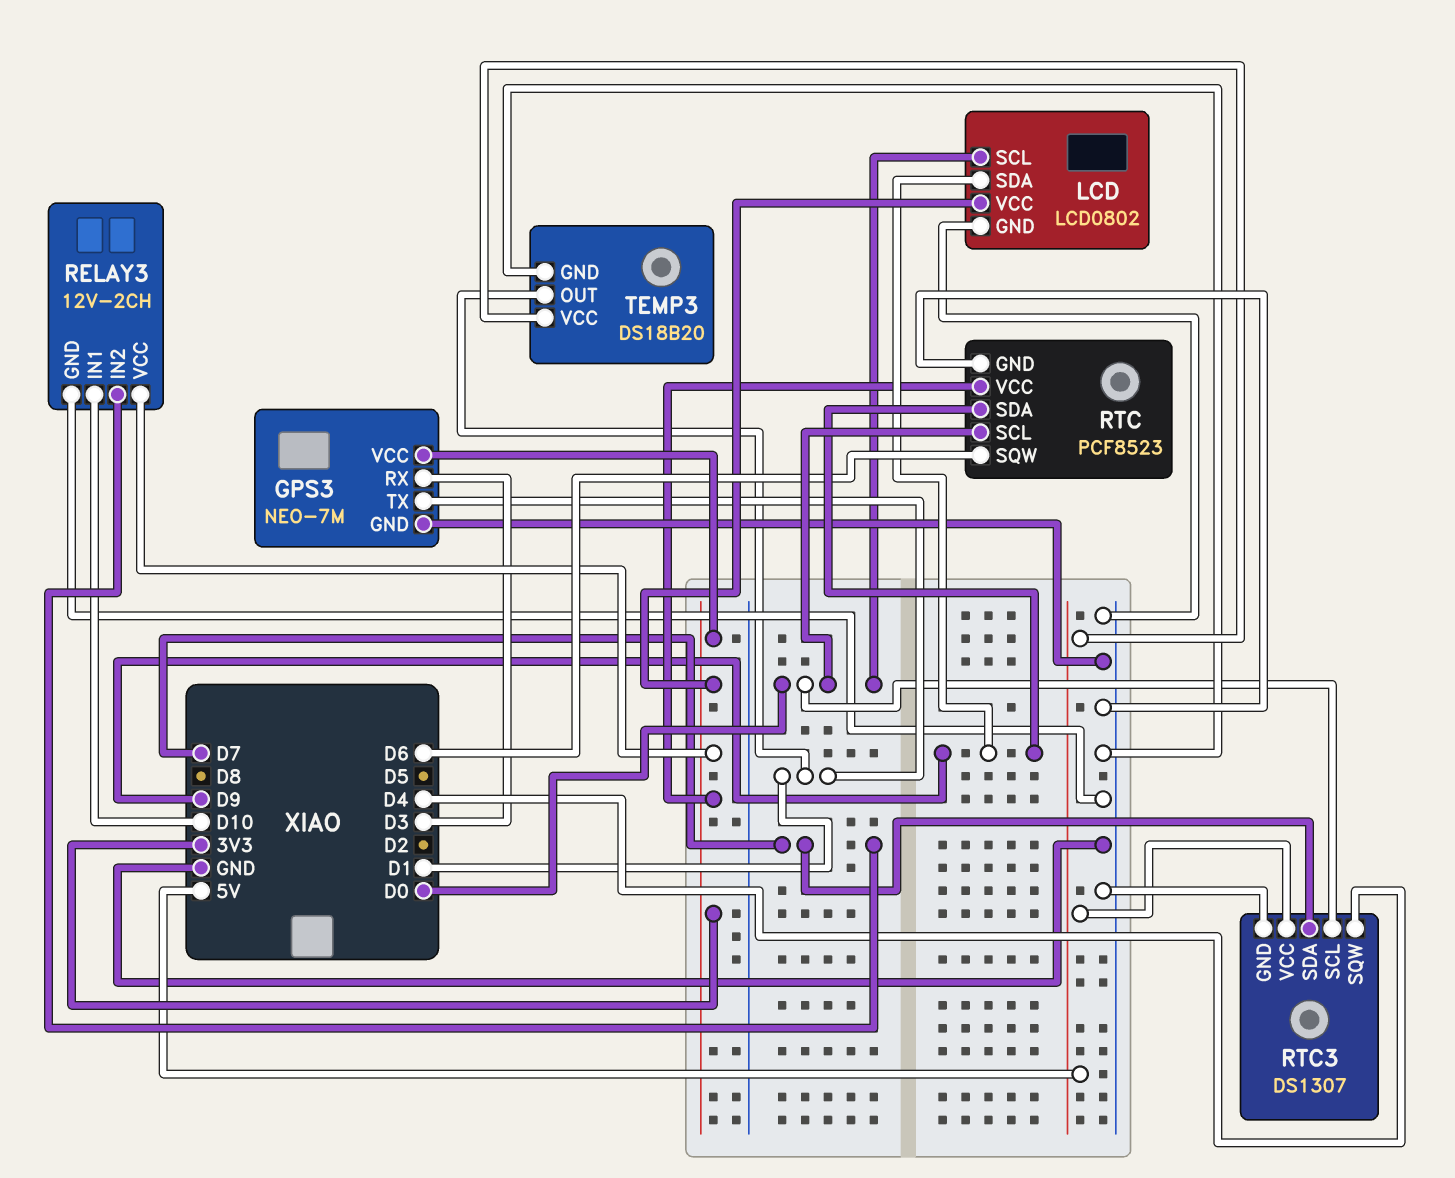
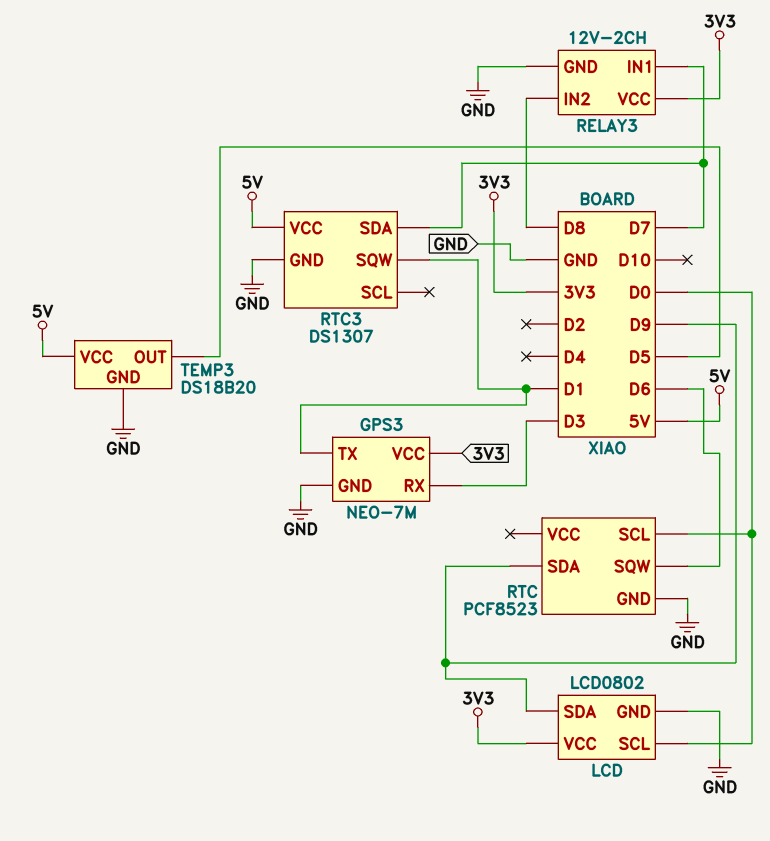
RELAY3 pin IN1: D10 -> D7
RELAY3 pin IN2: D7 -> D8
RTC pin VCC: 3V3 -> none
RTC3 pin SCL: D0 -> none
RTC3 pin SQW: D4 -> D1
TEMP3 pin OUT: D1 -> D5

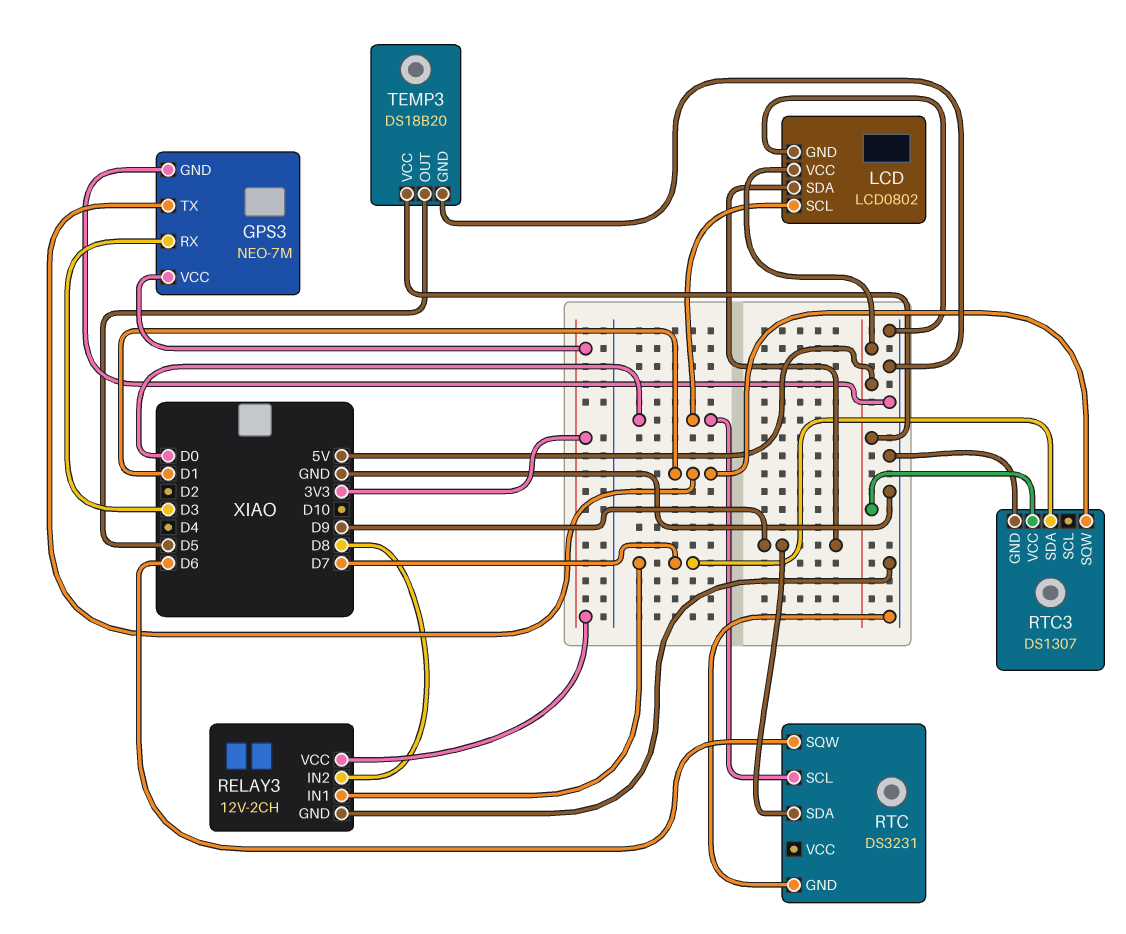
LCD pin VCC: 3V3 -> 5V
RTC: PCF8523 -> DS3231

